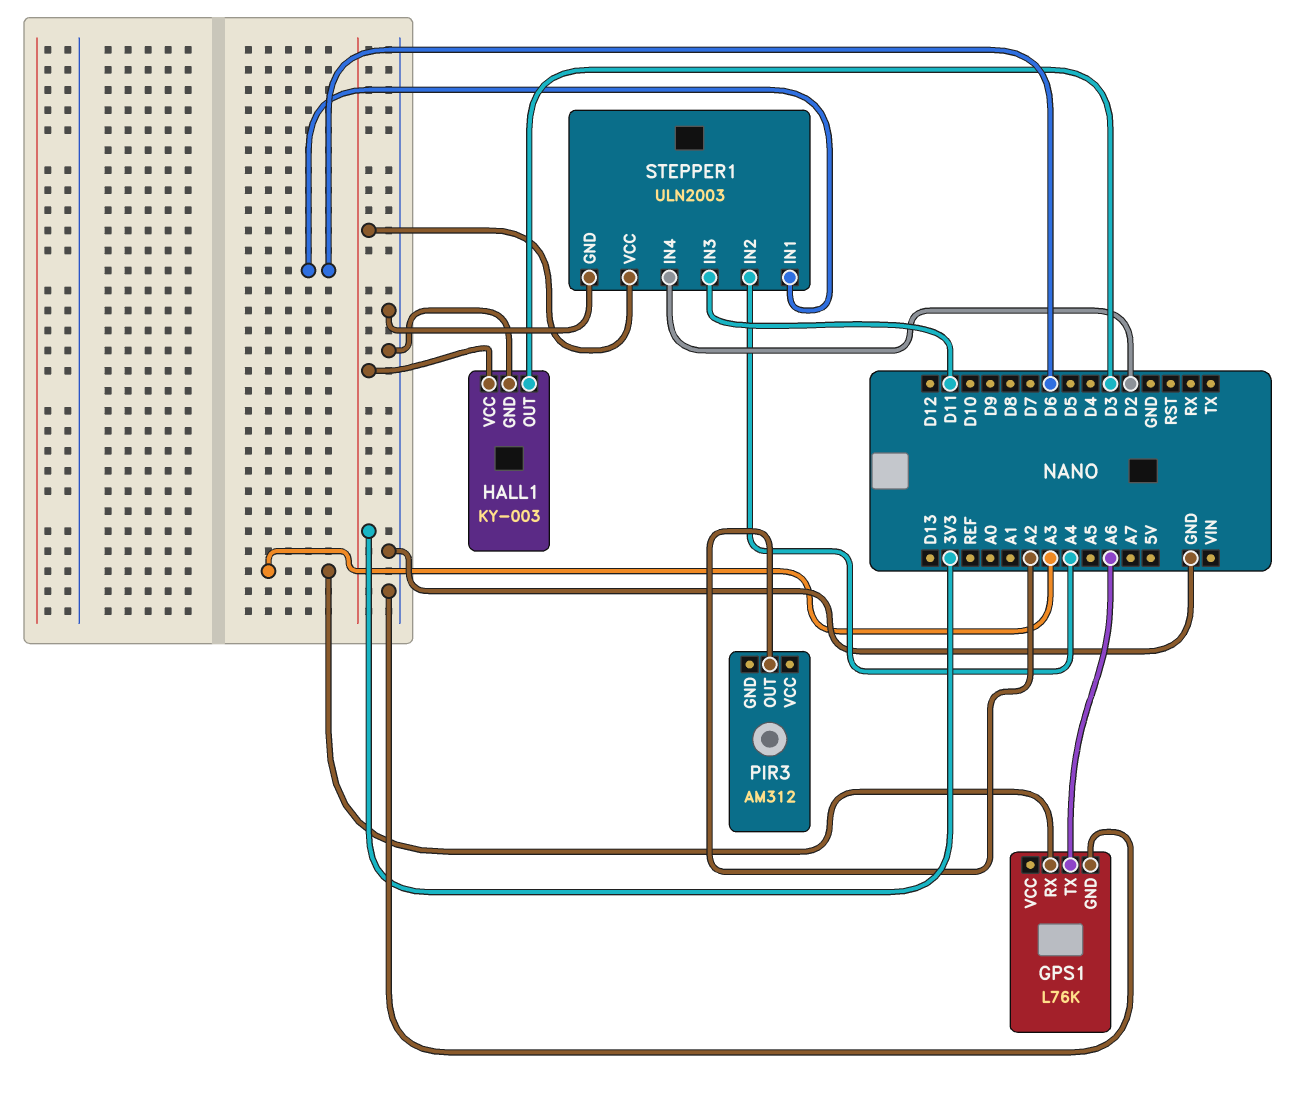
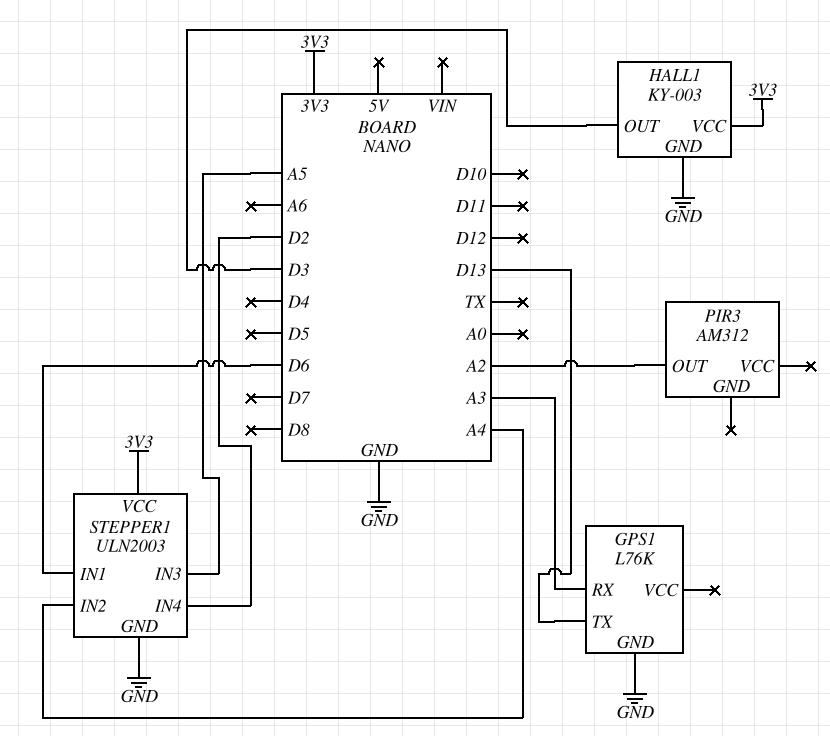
GPS1 pin TX: A6 -> D13
STEPPER1 pin IN3: D11 -> A5

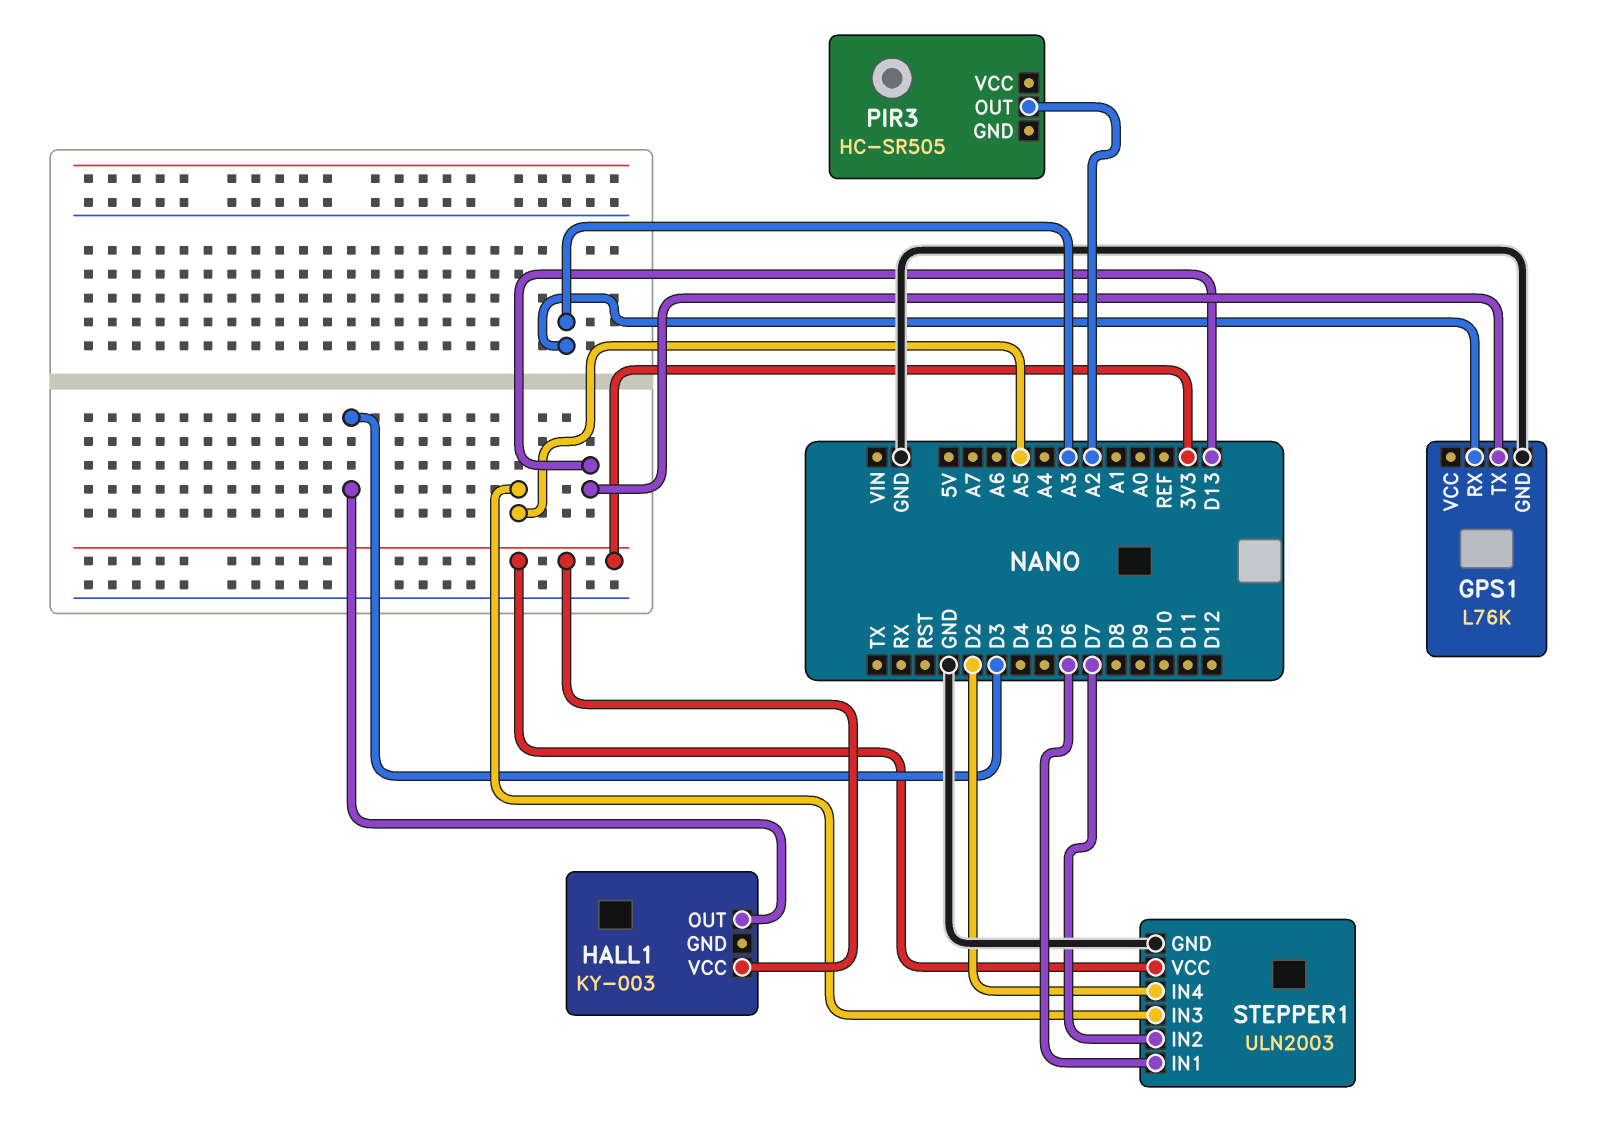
HALL1 pin GND: GND -> none
PIR3: AM312 -> HC-SR505
STEPPER1 pin IN2: A4 -> D7

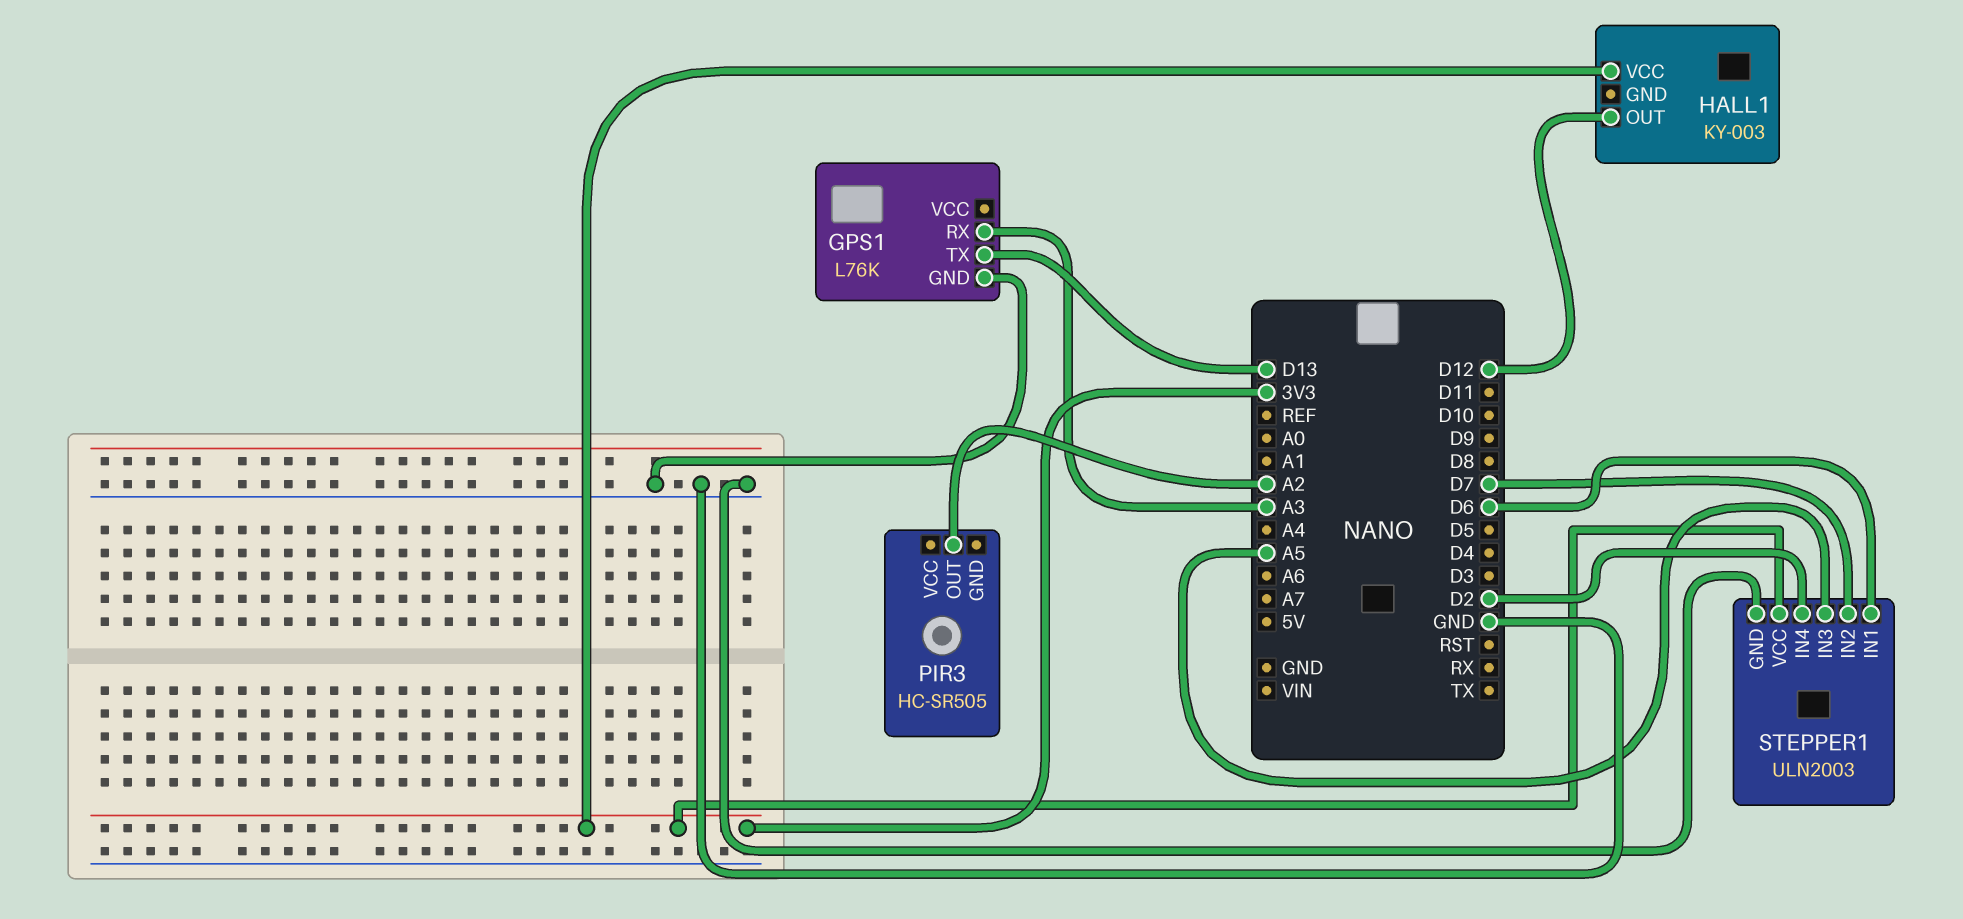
HALL1 pin OUT: D3 -> D12

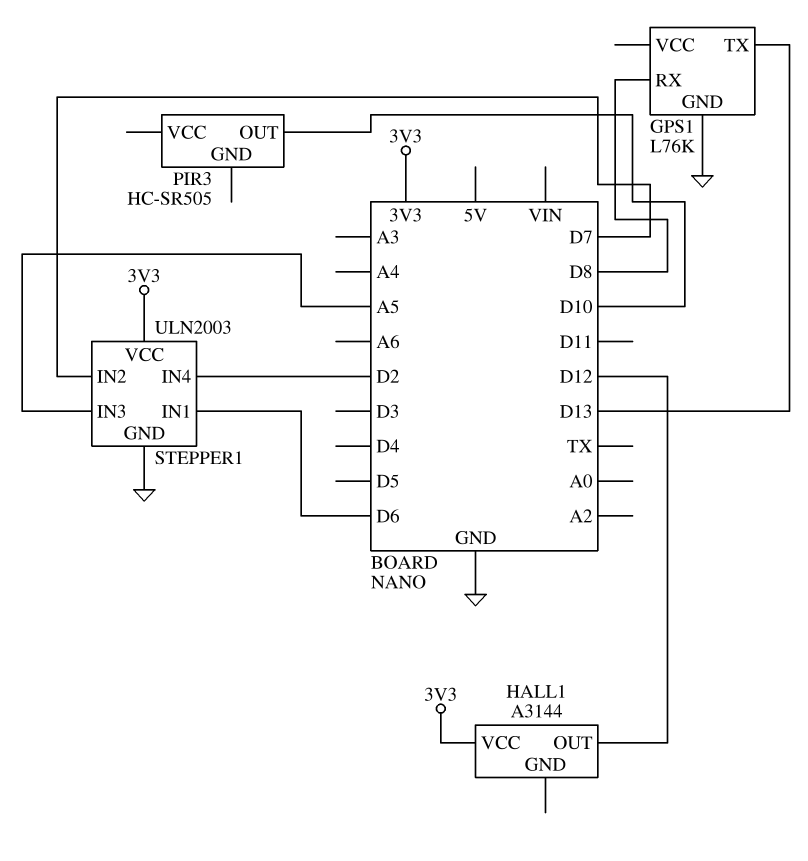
GPS1 pin RX: A3 -> D8
HALL1: KY-003 -> A3144
PIR3 pin OUT: A2 -> D10

